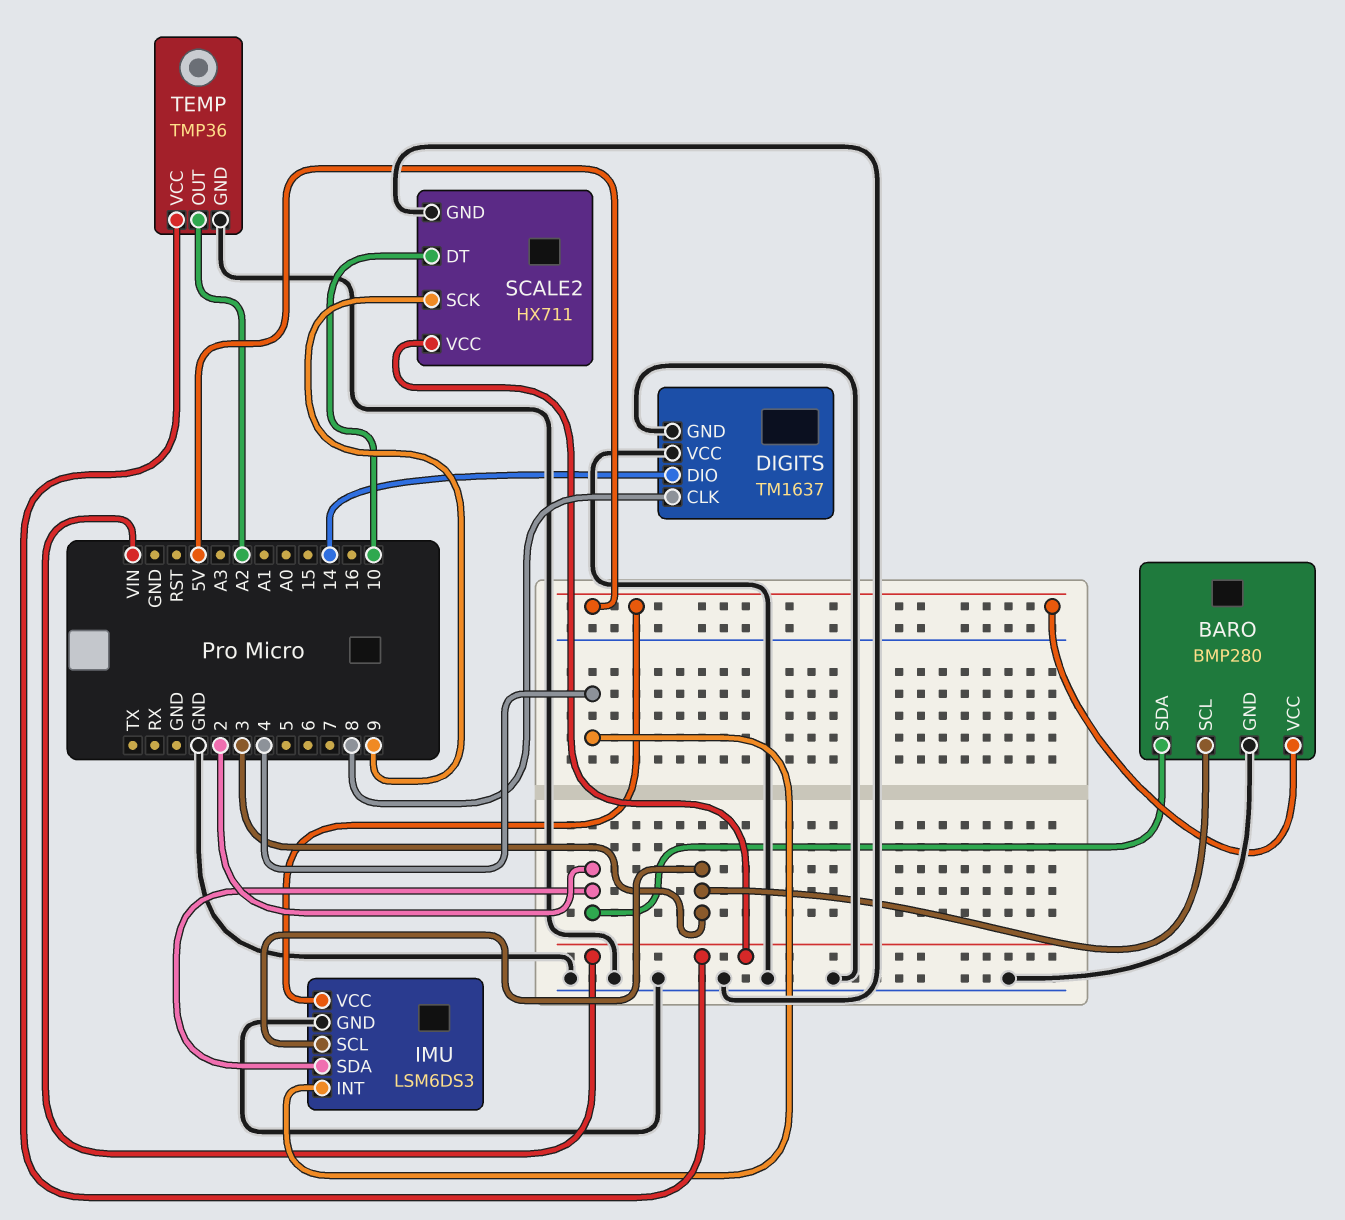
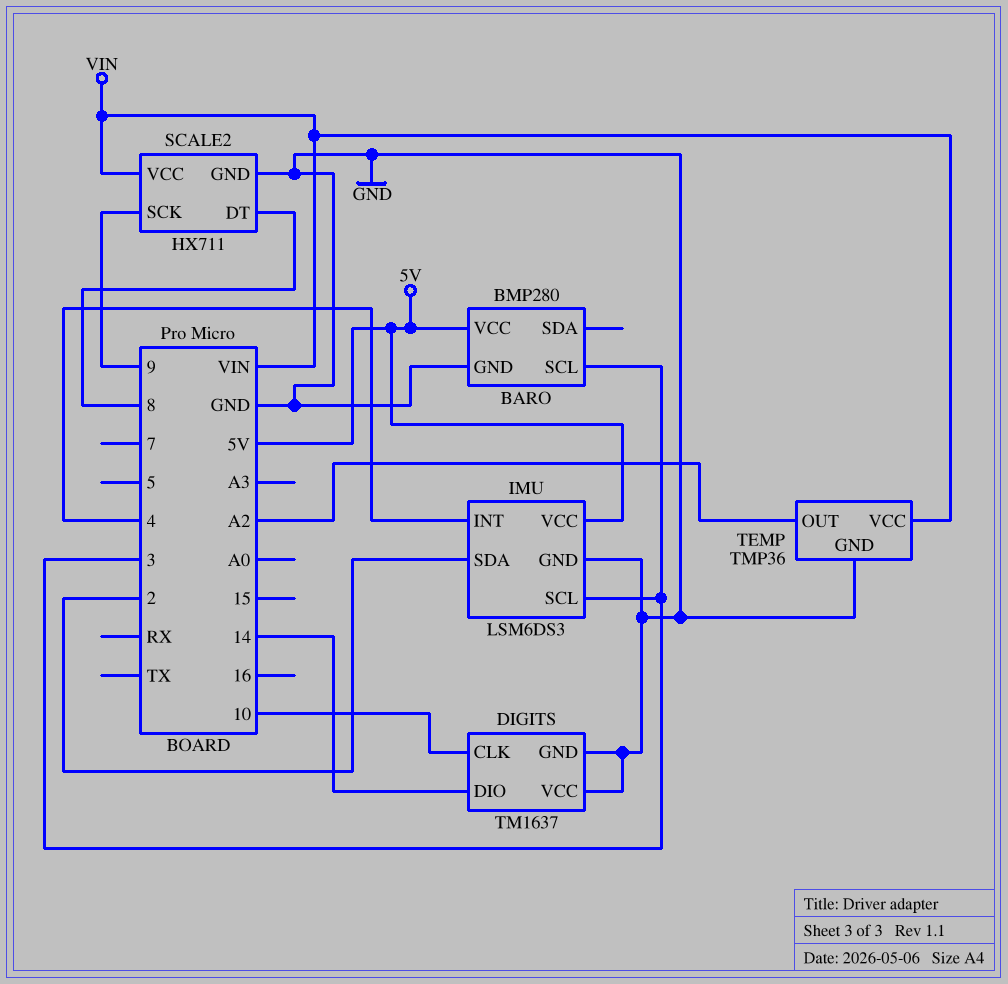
BARO pin SDA: 2 -> none
DIGITS pin CLK: 8 -> 10
SCALE2 pin DT: 10 -> 8

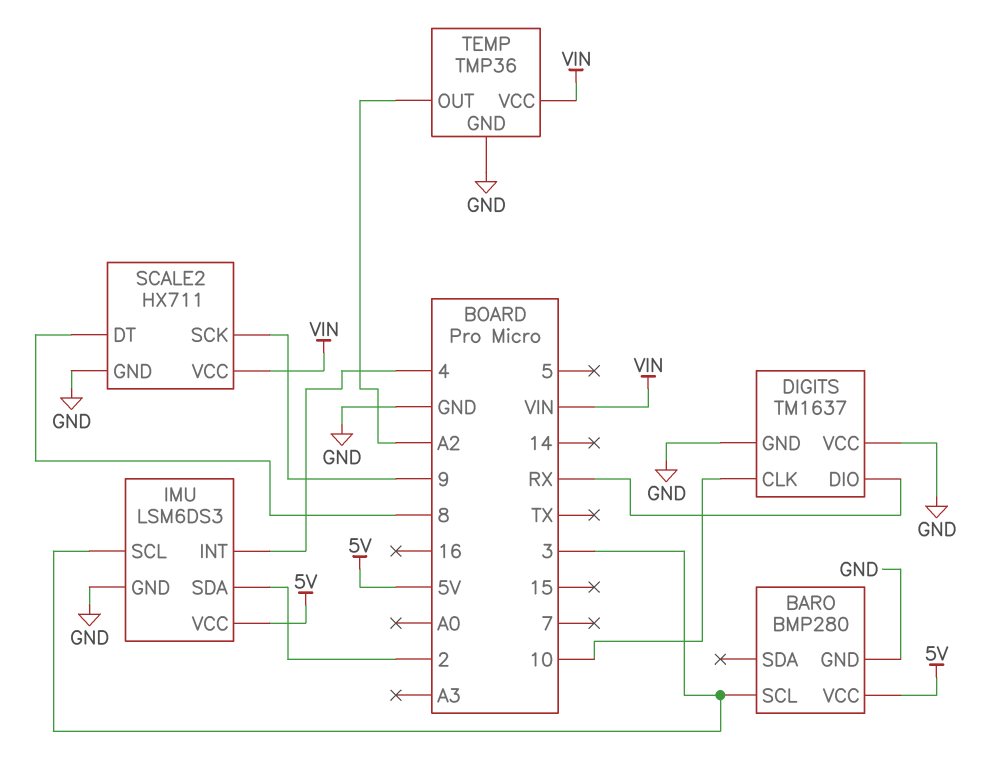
DIGITS pin DIO: 14 -> RX

